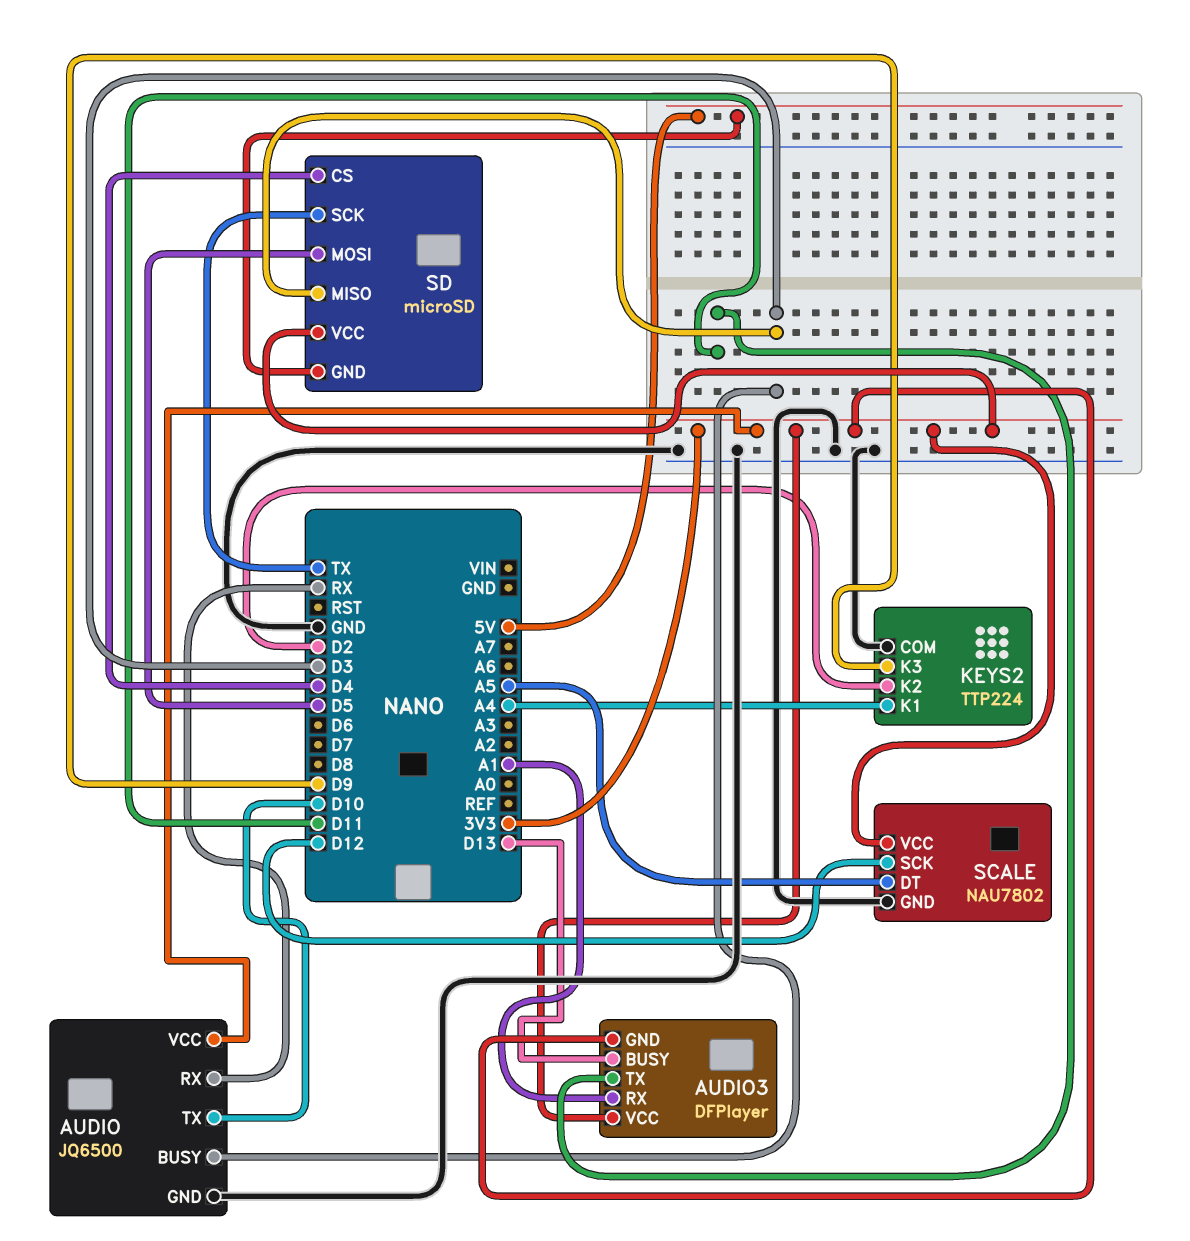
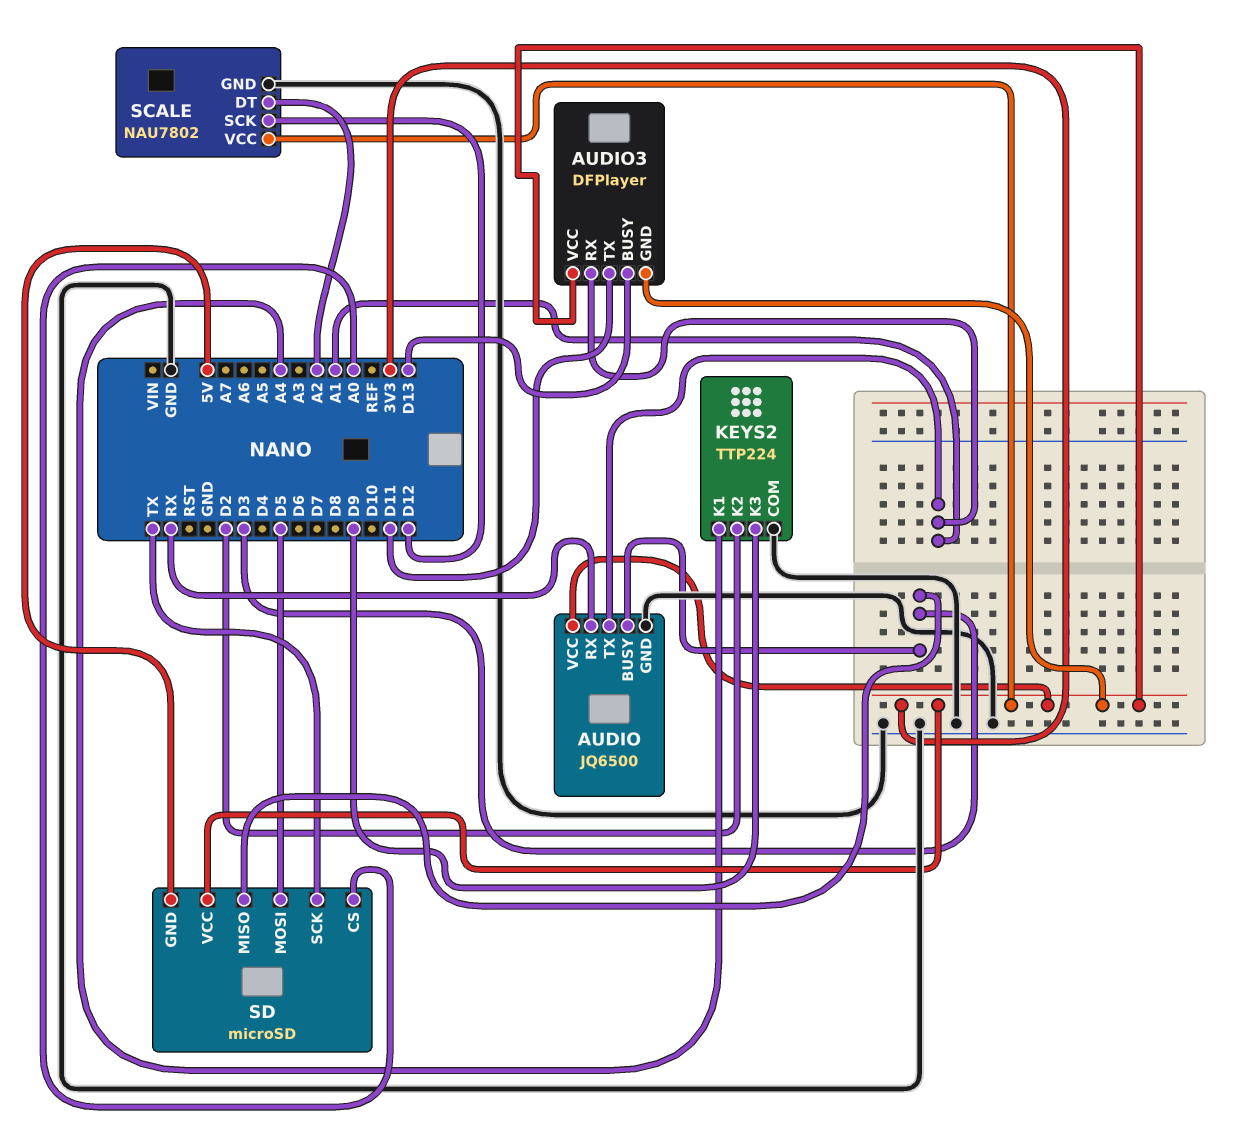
AUDIO pin TX: D10 -> A1
SCALE pin DT: A5 -> A2
SD pin CS: D4 -> A0

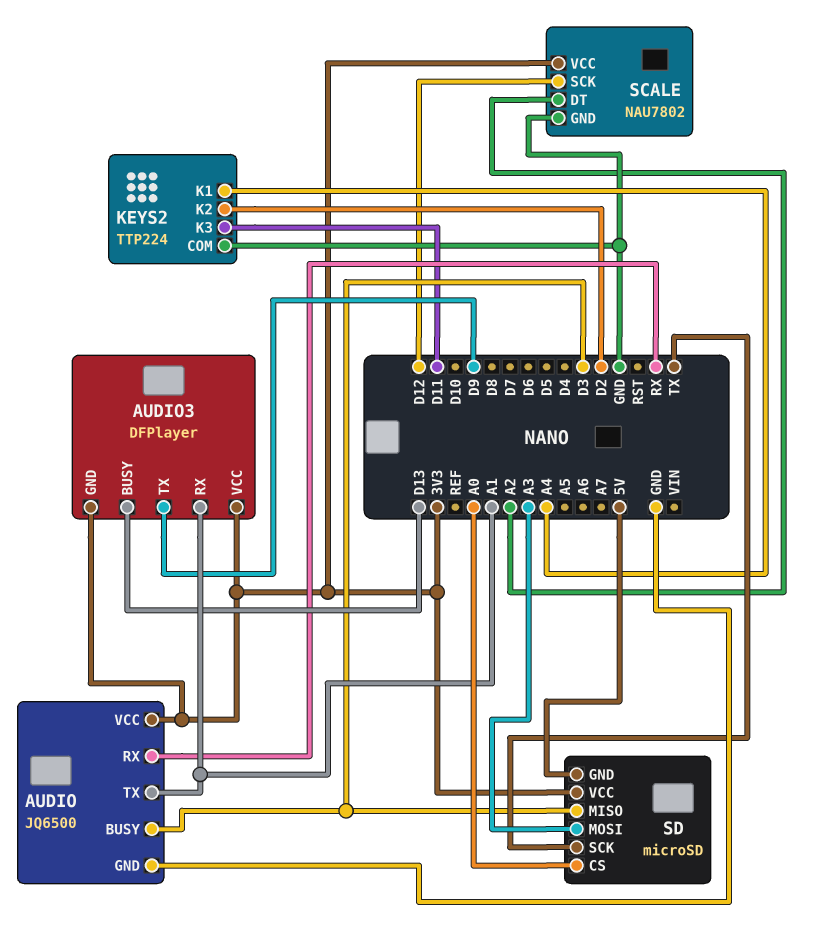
AUDIO3 pin TX: D11 -> D9
KEYS2 pin K3: D9 -> D11
SD pin MOSI: D5 -> A3

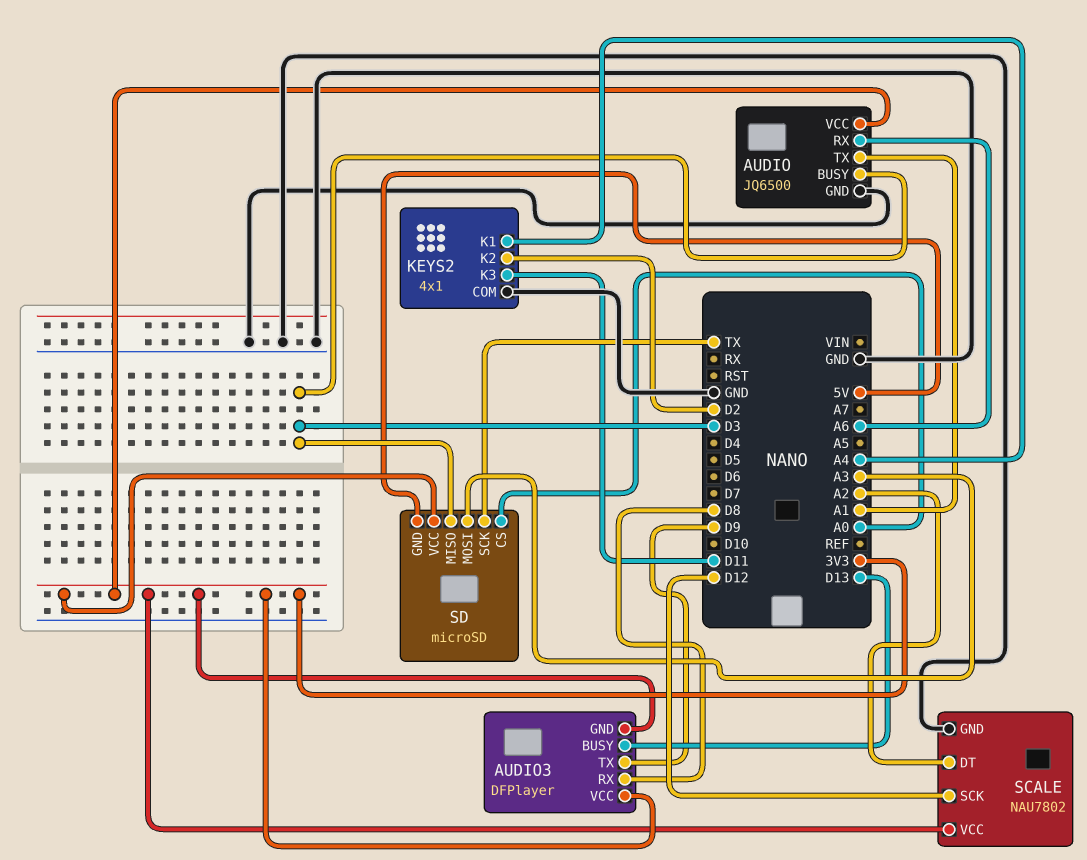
AUDIO pin RX: RX -> A6
AUDIO3 pin RX: A1 -> D8
KEYS2: TTP224 -> 4x1

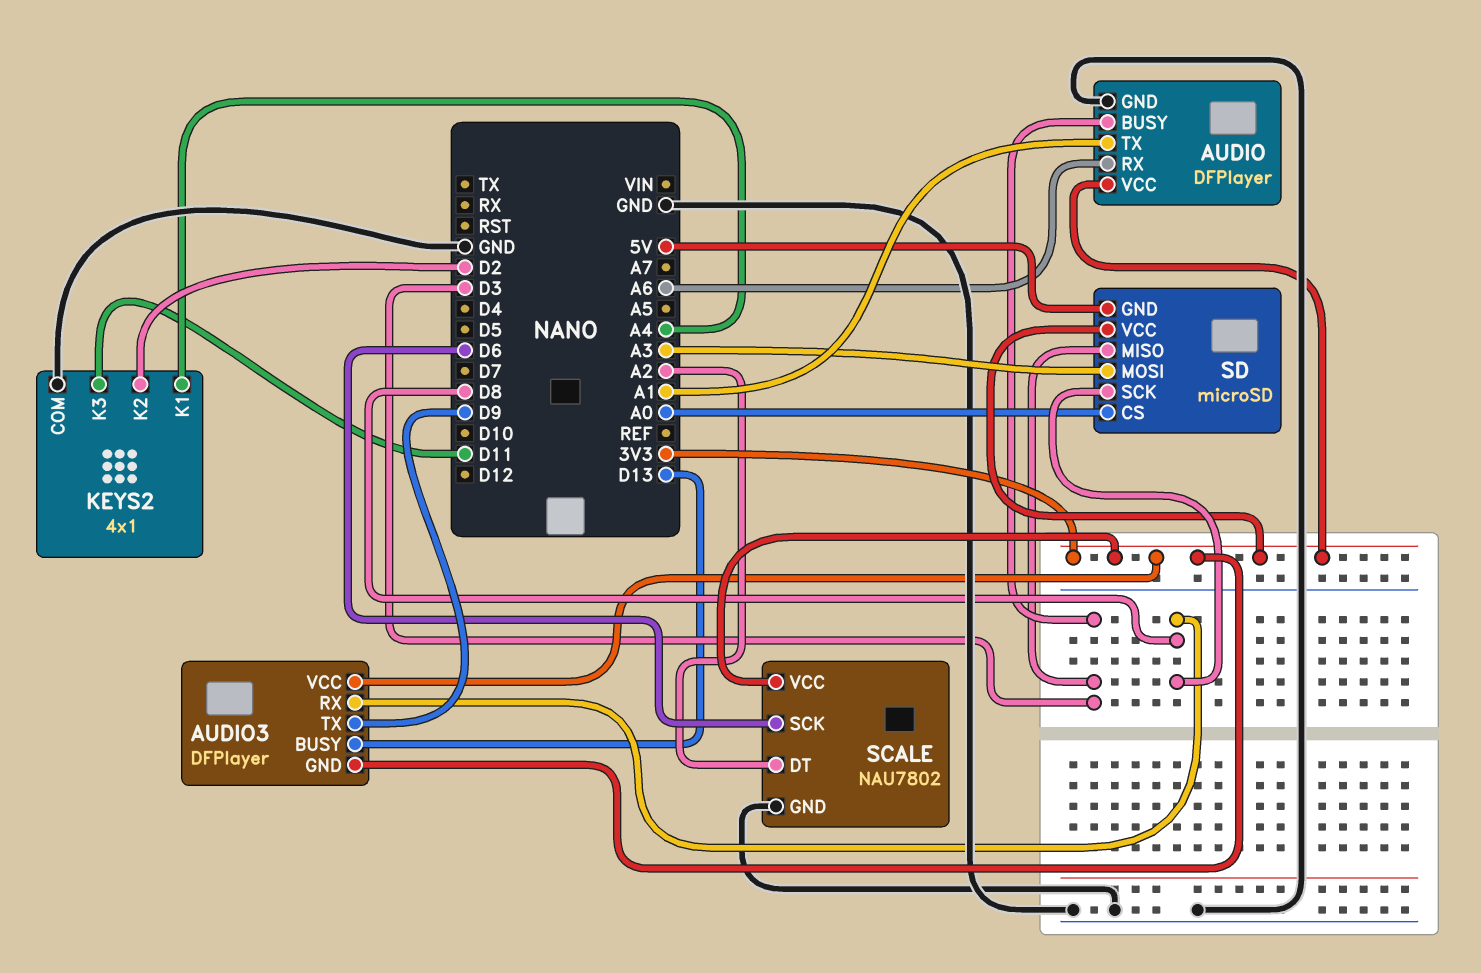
AUDIO: JQ6500 -> DFPlayer
SCALE pin SCK: D12 -> D6
SD pin SCK: TX -> D8

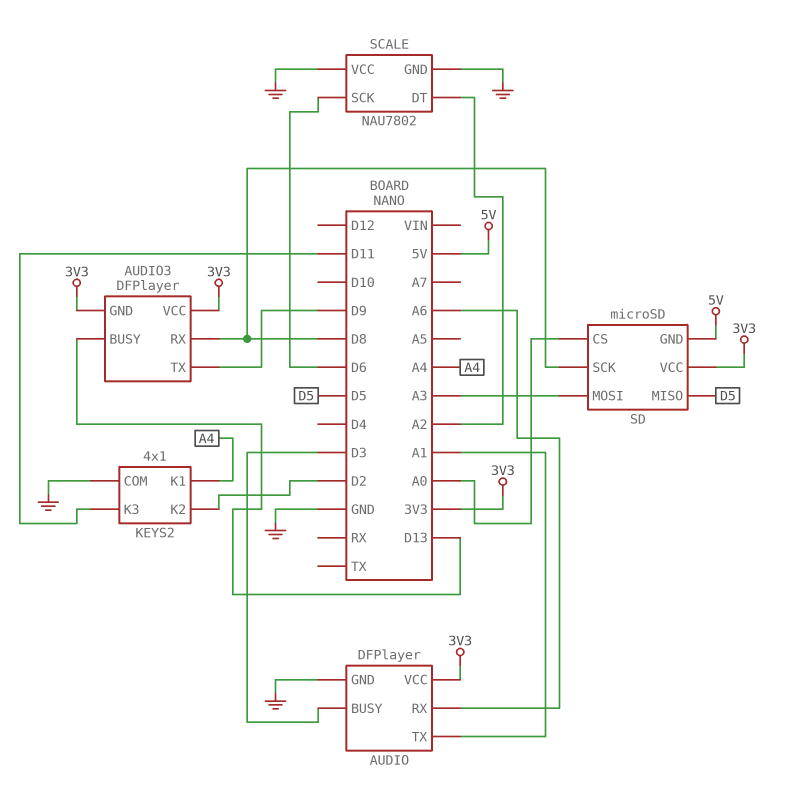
SCALE pin VCC: 3V3 -> GND
SD pin MISO: D3 -> D5

